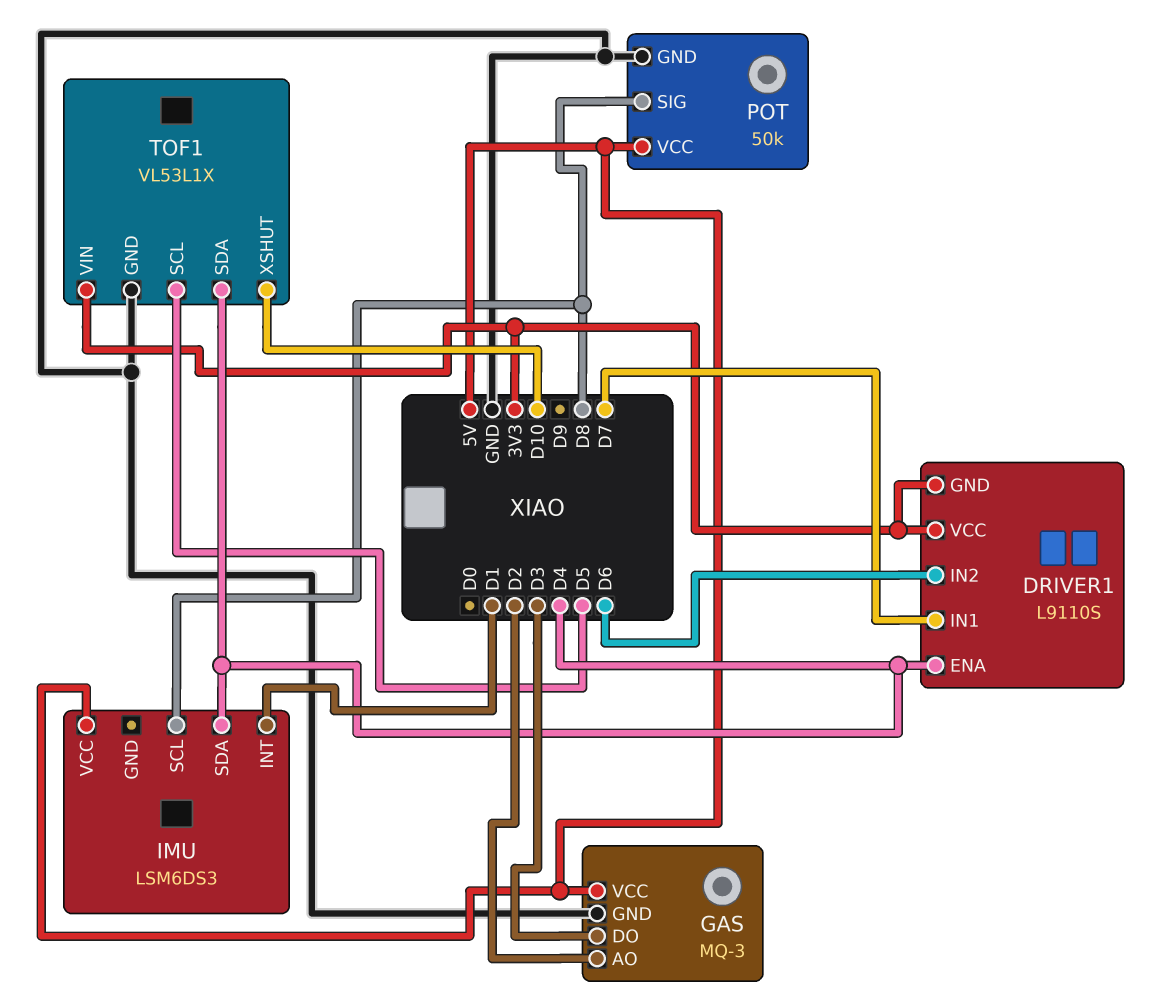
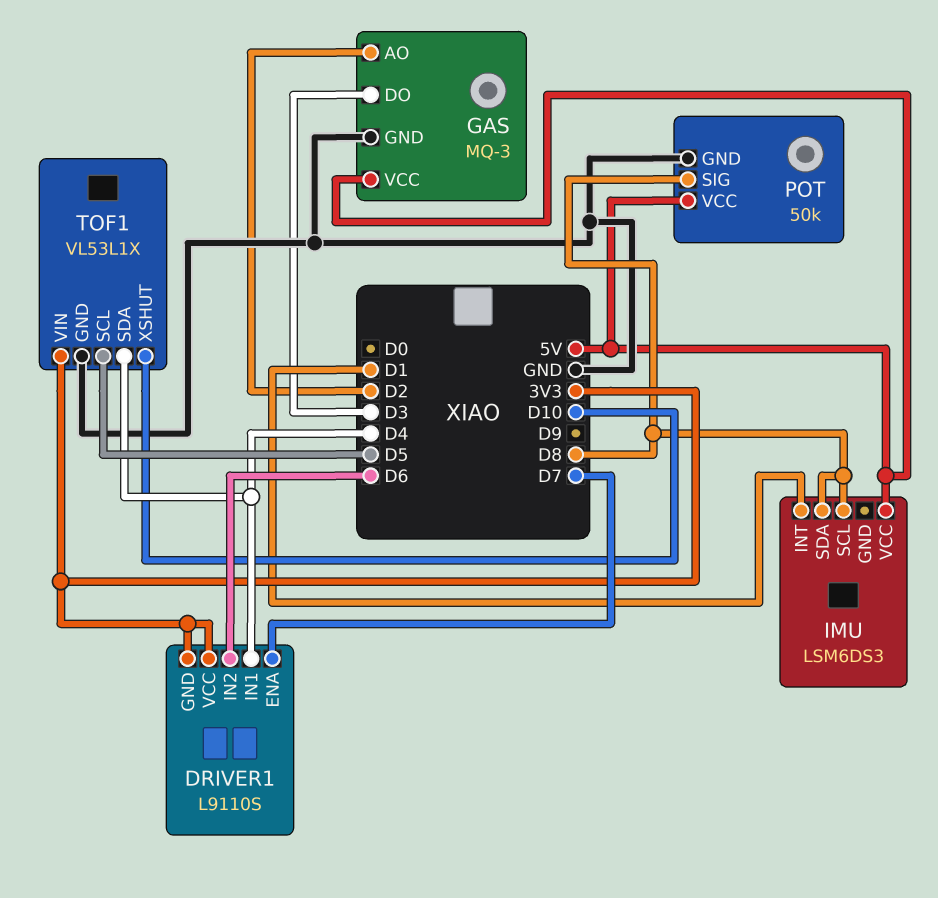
DRIVER1 pin ENA: D4 -> D7
DRIVER1 pin IN1: D7 -> D4
IMU pin SDA: D4 -> D8

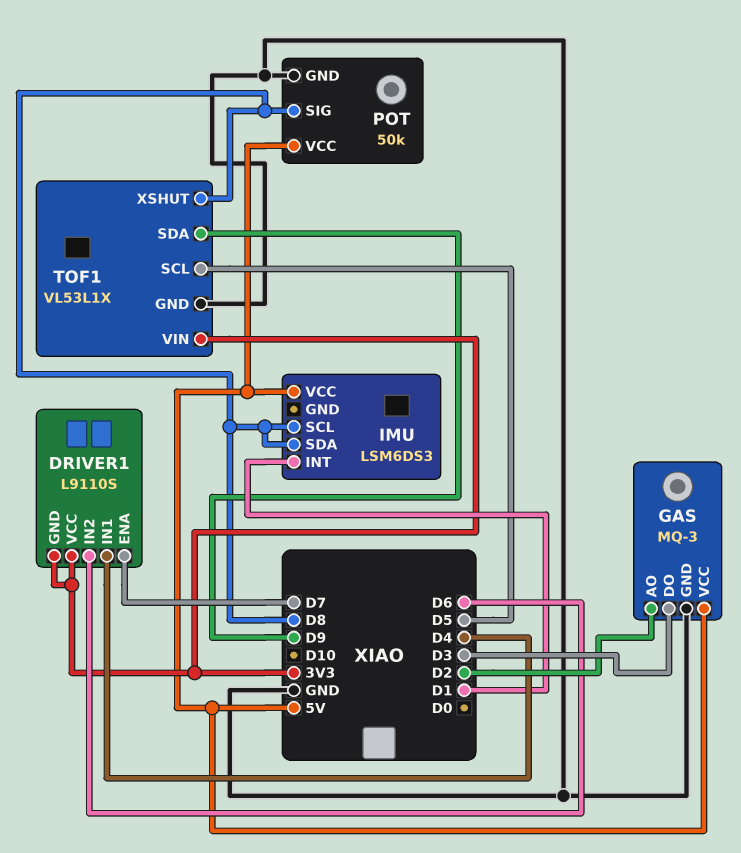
TOF1 pin SDA: D4 -> D9
TOF1 pin XSHUT: D10 -> D8

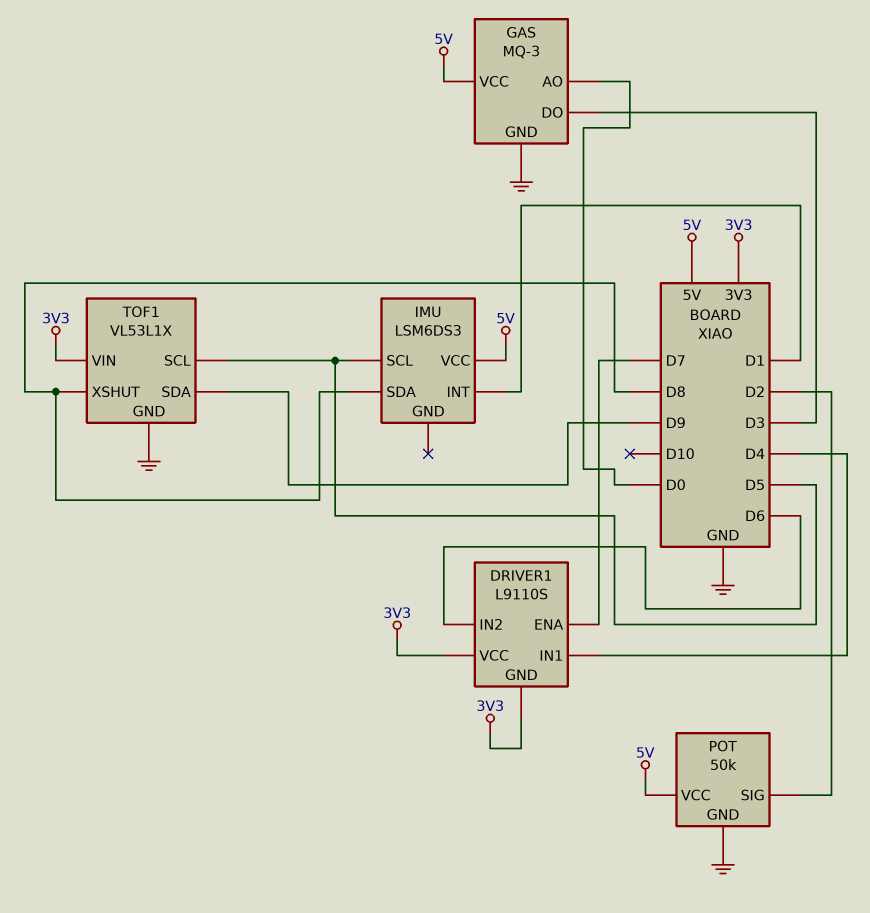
GAS pin AO: D2 -> D0
IMU pin SCL: D8 -> D5
POT pin SIG: D8 -> D2

